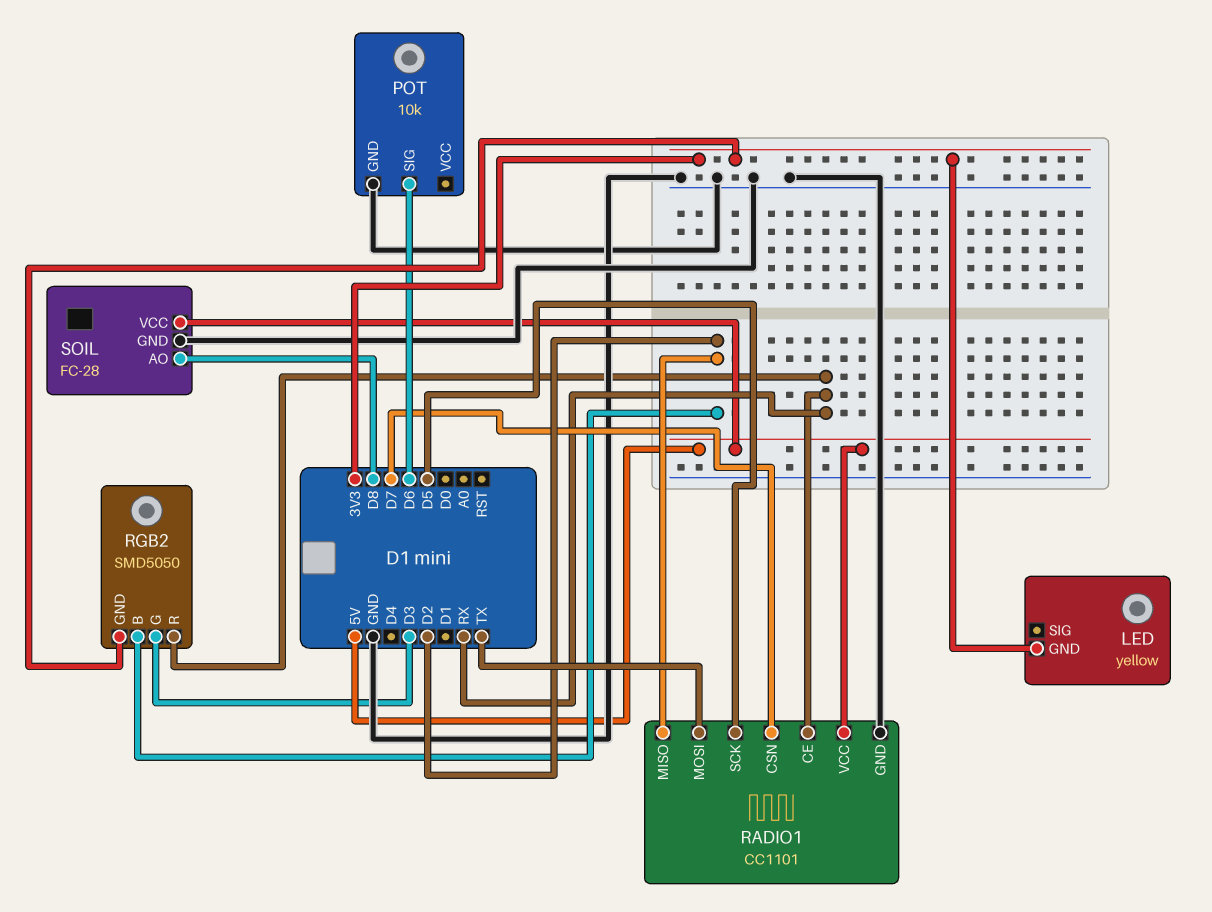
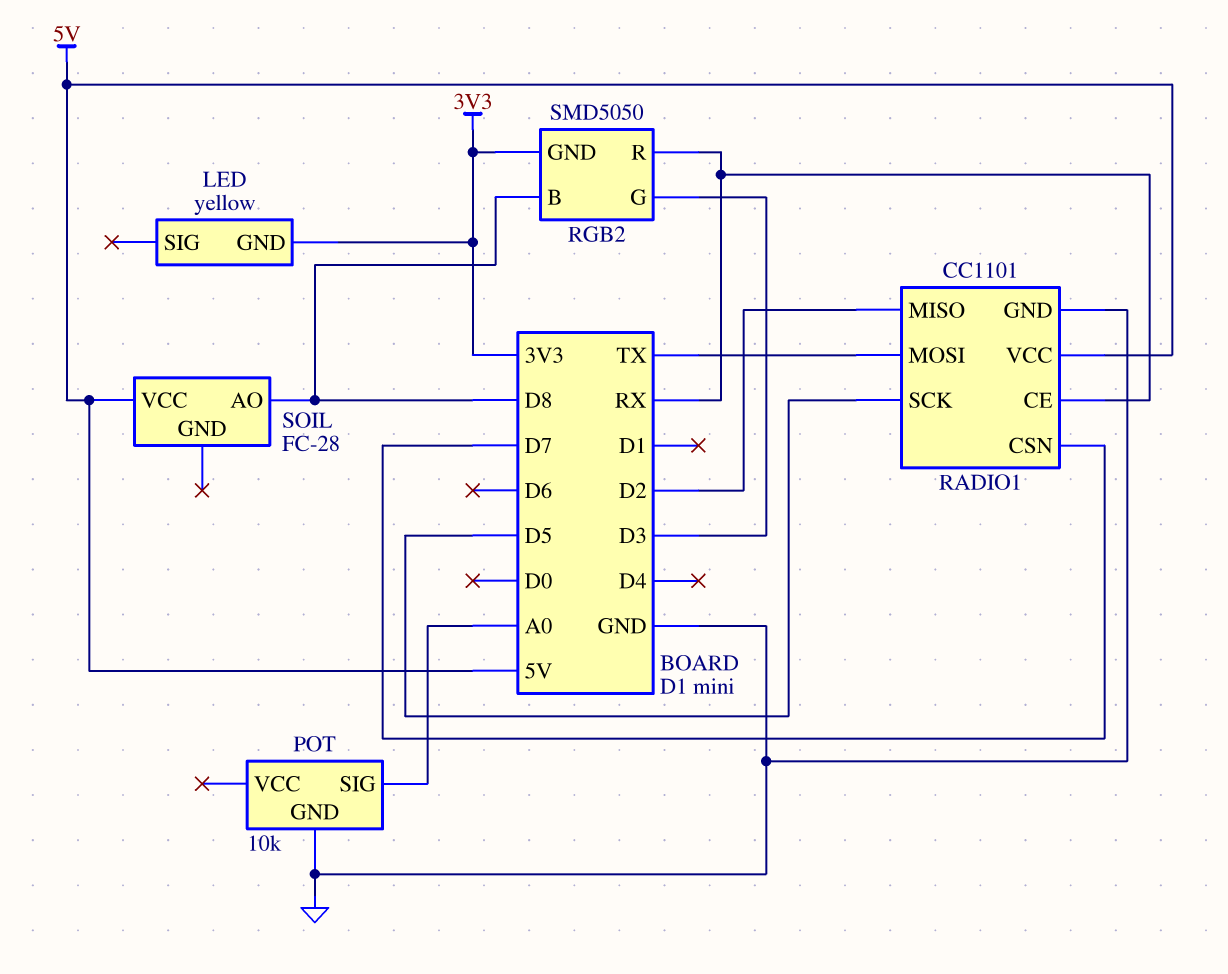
POT pin SIG: D6 -> A0
RGB2 pin B: D2 -> D8
SOIL pin GND: GND -> none

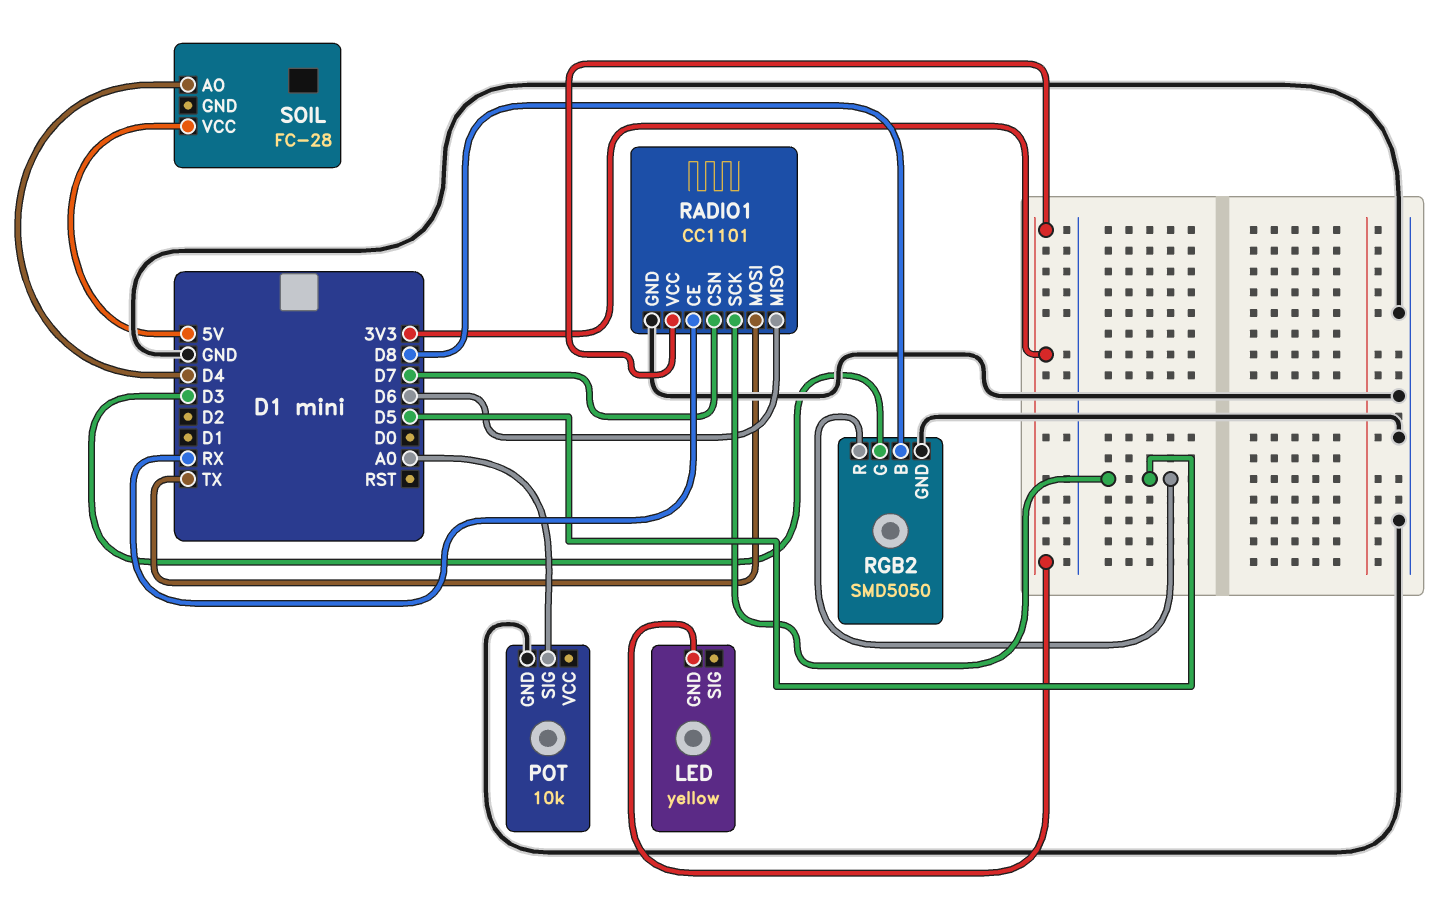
RADIO1 pin MISO: D2 -> D6
RADIO1 pin VCC: 5V -> 3V3
RGB2 pin GND: 3V3 -> GND
RGB2 pin R: RX -> D5
SOIL pin AO: D8 -> D4

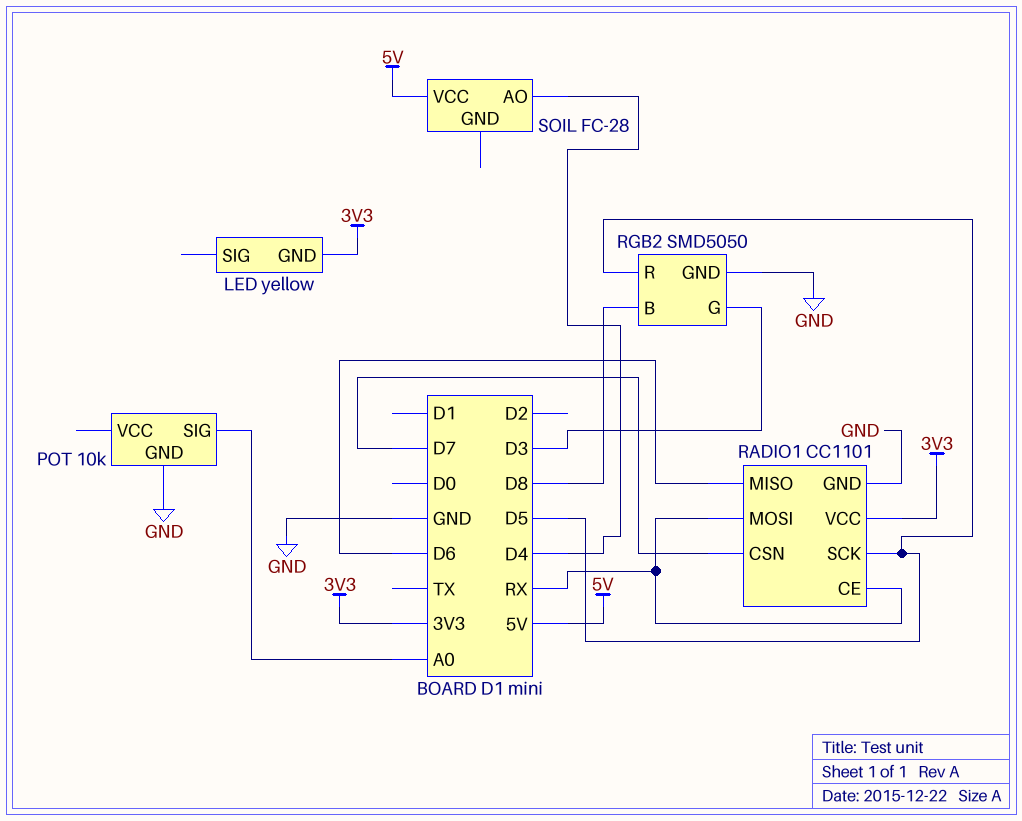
RADIO1 pin MOSI: TX -> RX

